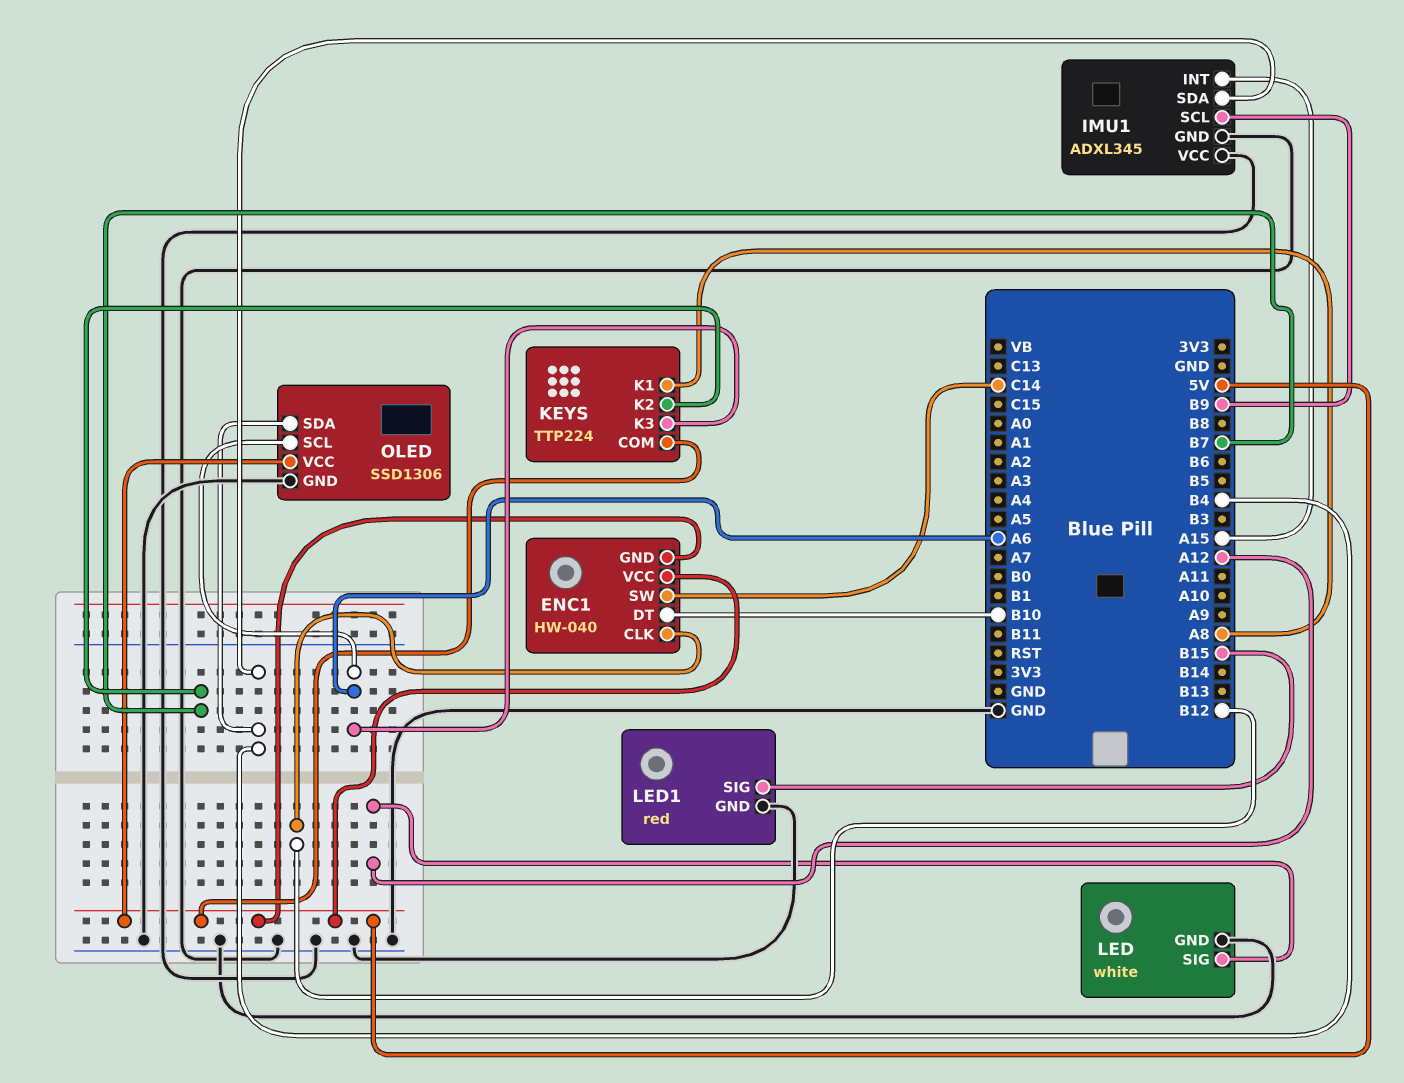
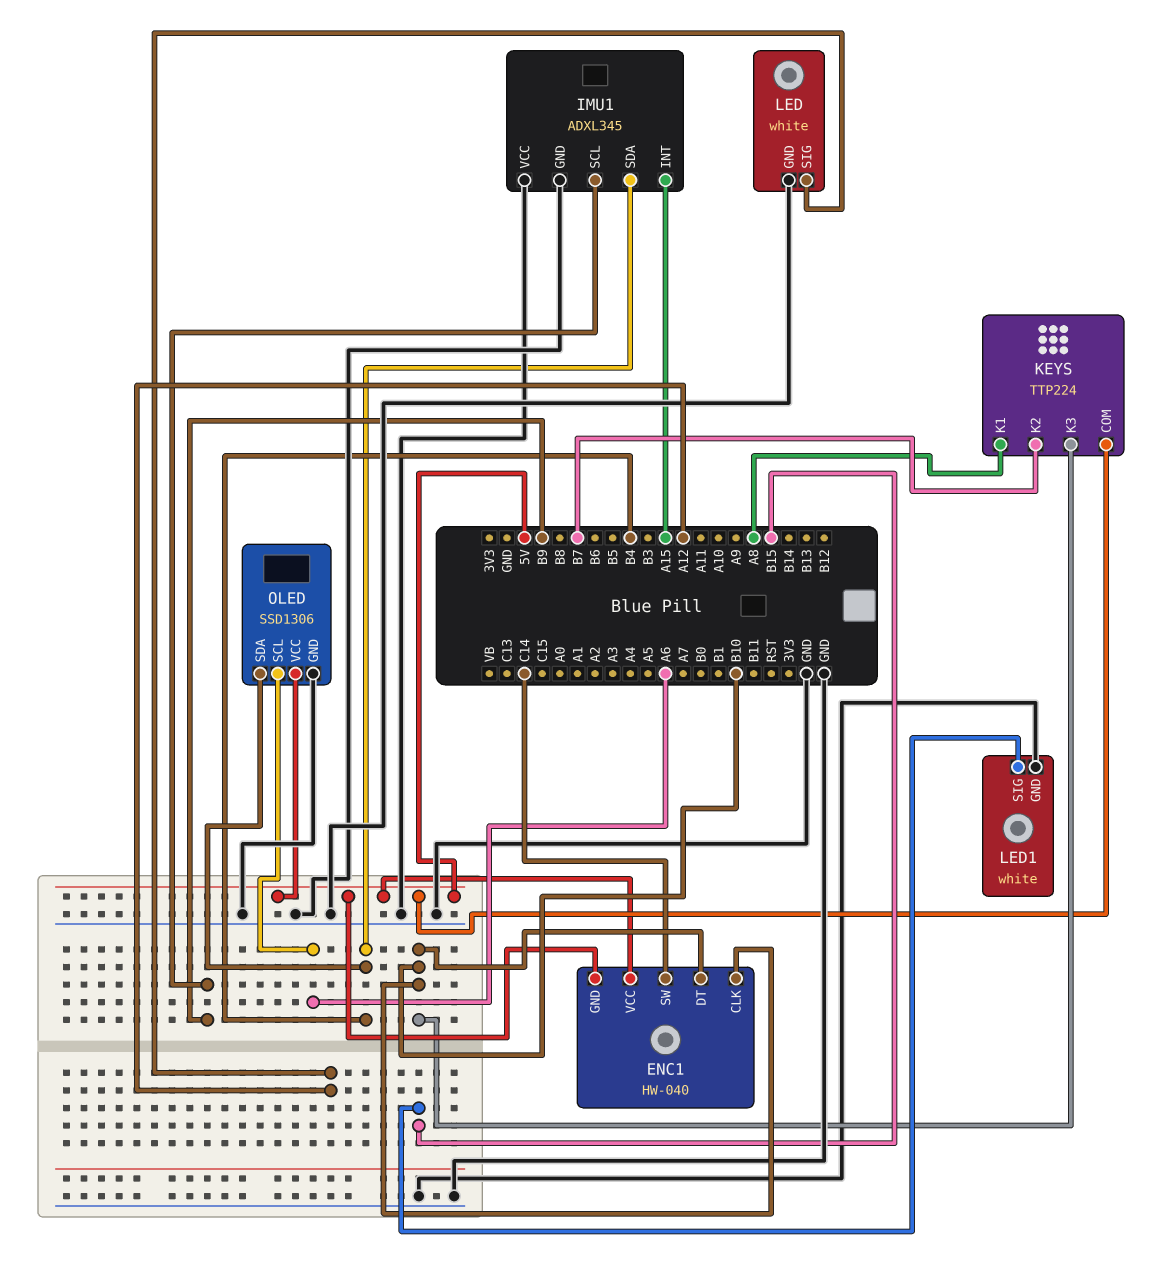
ENC1 pin CLK: B12 -> B10
KEYS pin K3: A6 -> B10
LED1: red -> white

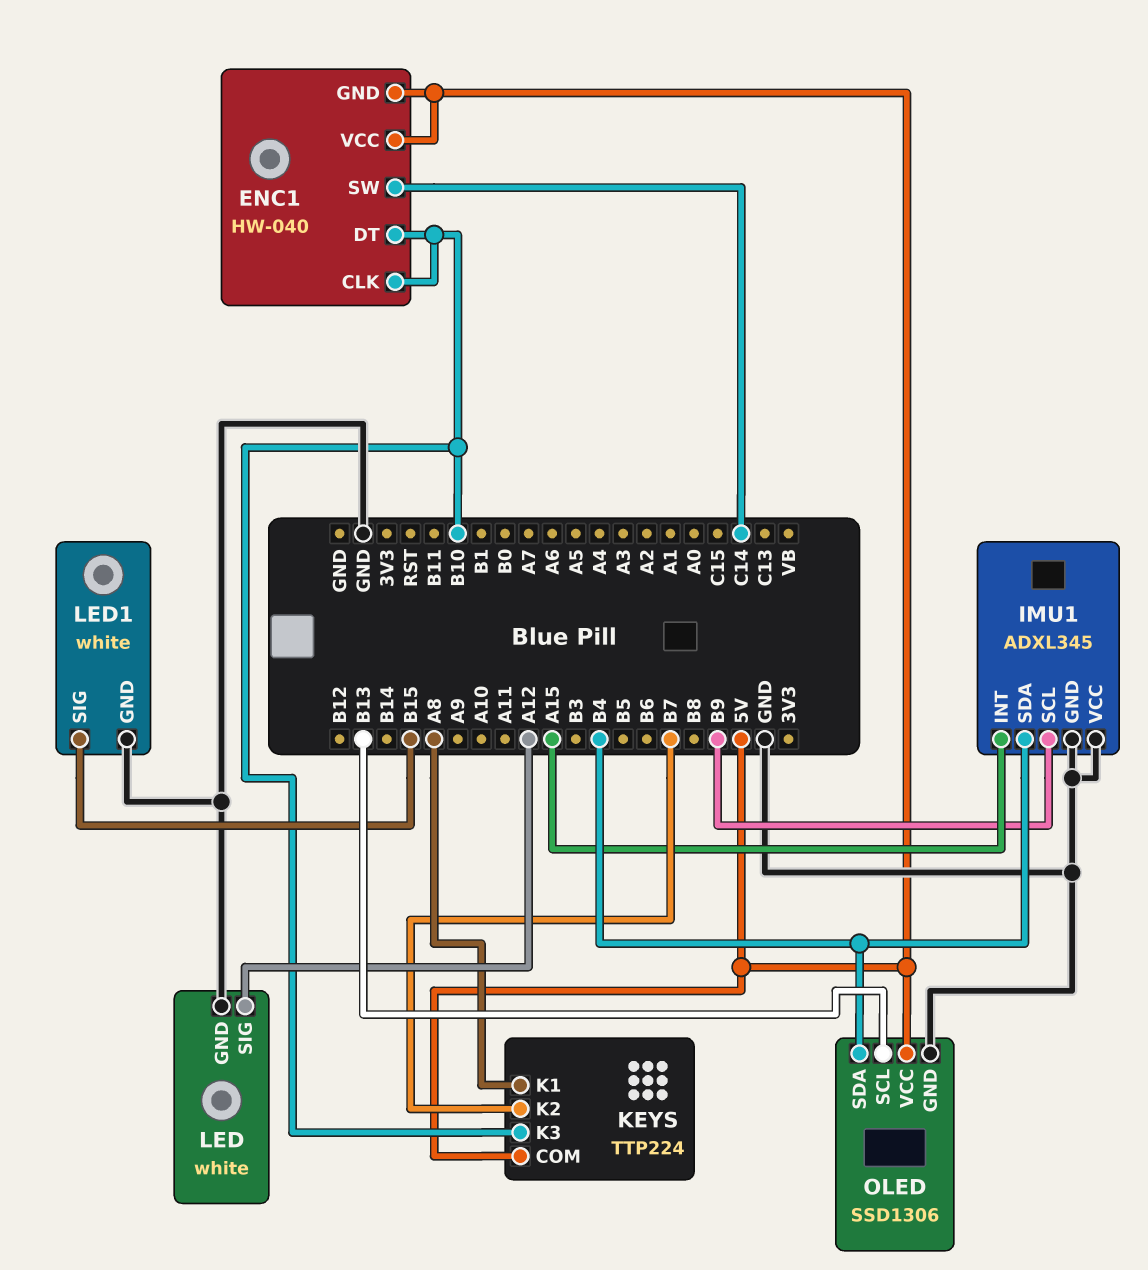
OLED pin SCL: A6 -> B13

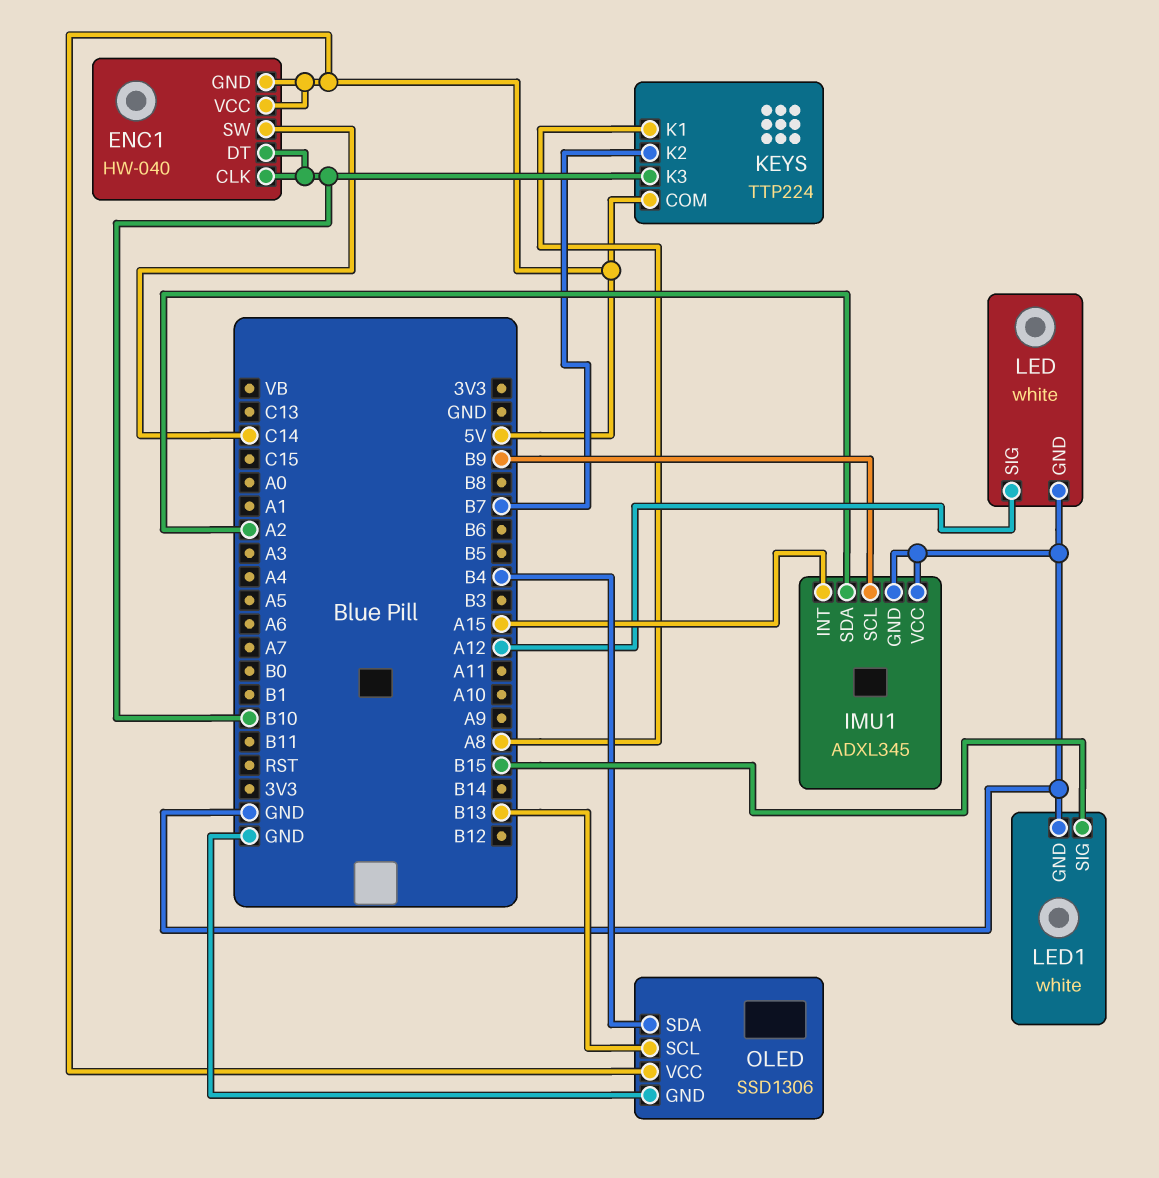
IMU1 pin SDA: B4 -> A2

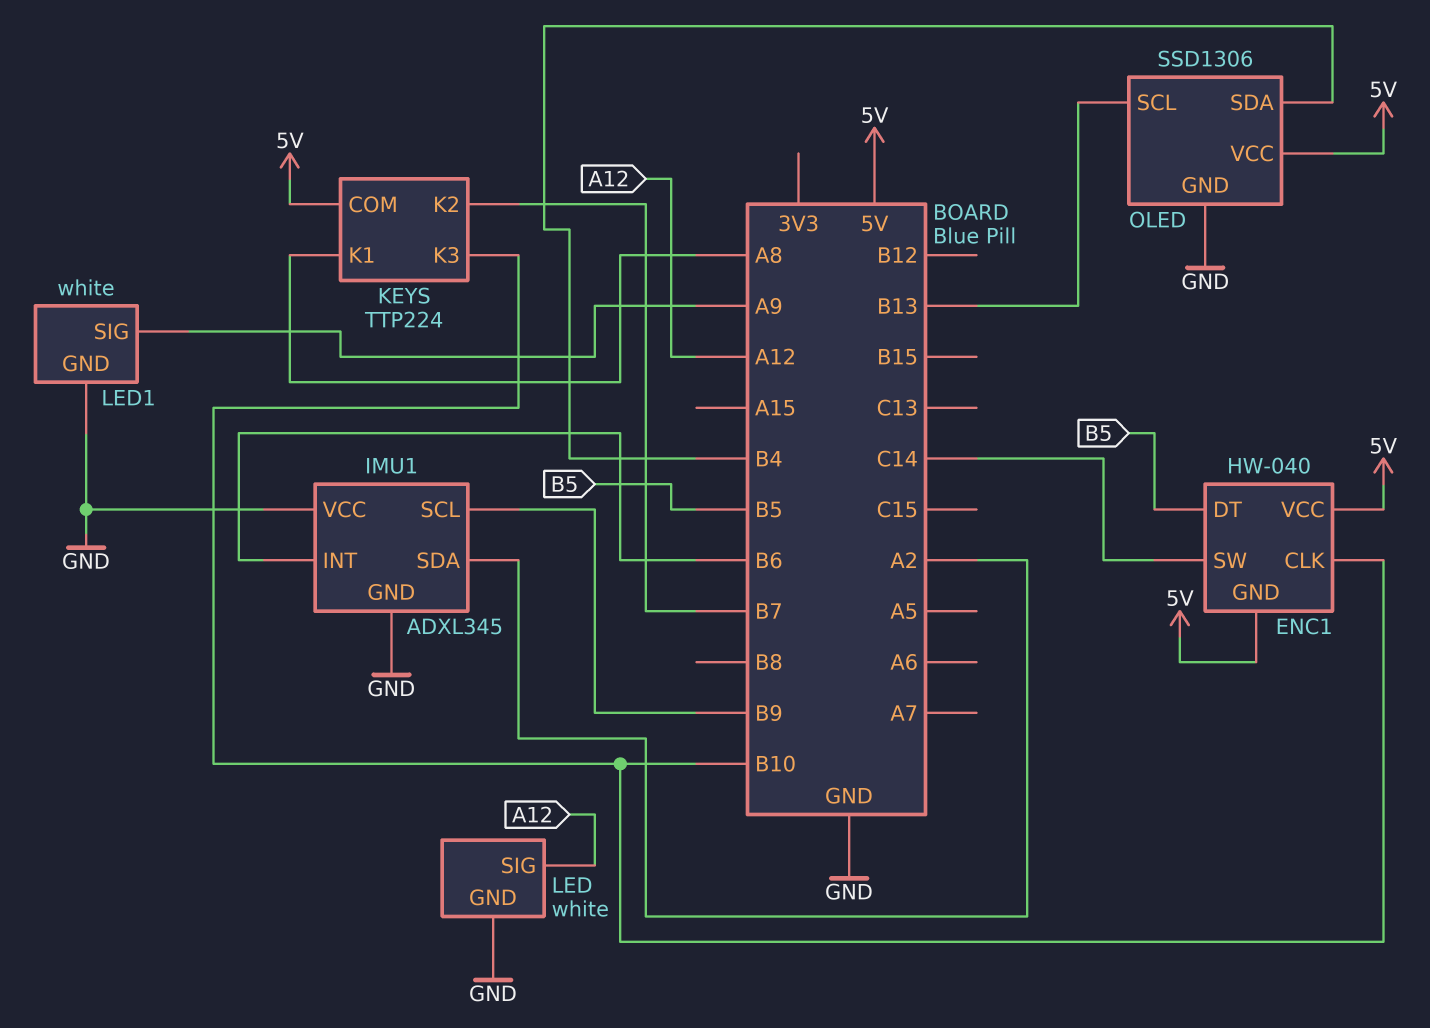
ENC1 pin DT: B10 -> B5
IMU1 pin INT: A15 -> B6
LED1 pin SIG: B15 -> A9

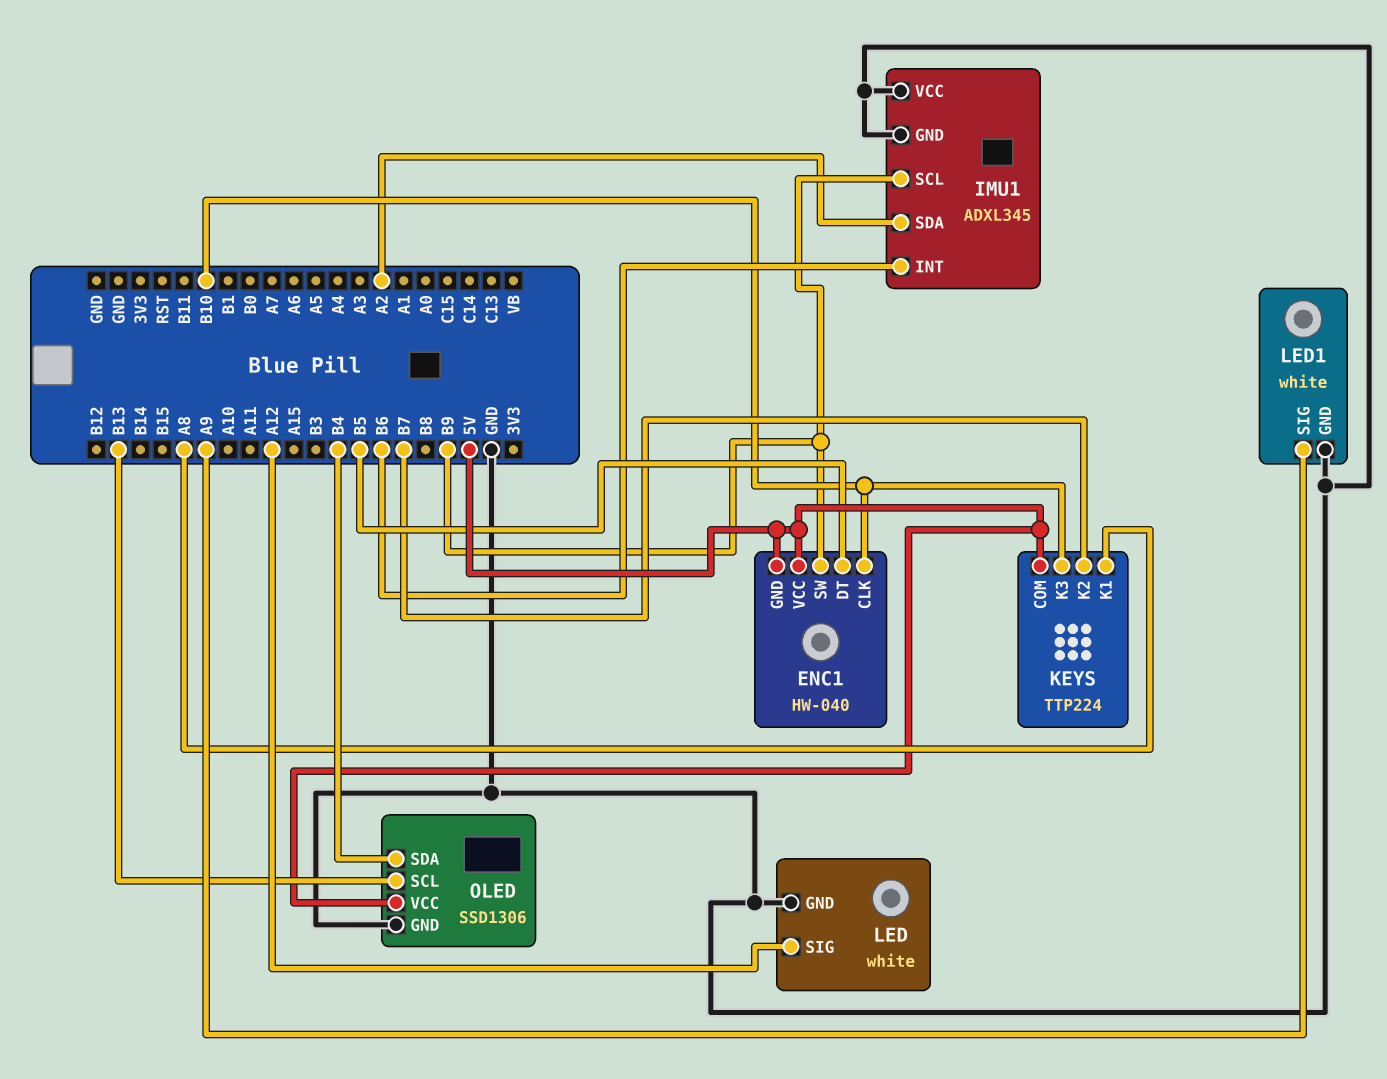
ENC1 pin SW: C14 -> B9

